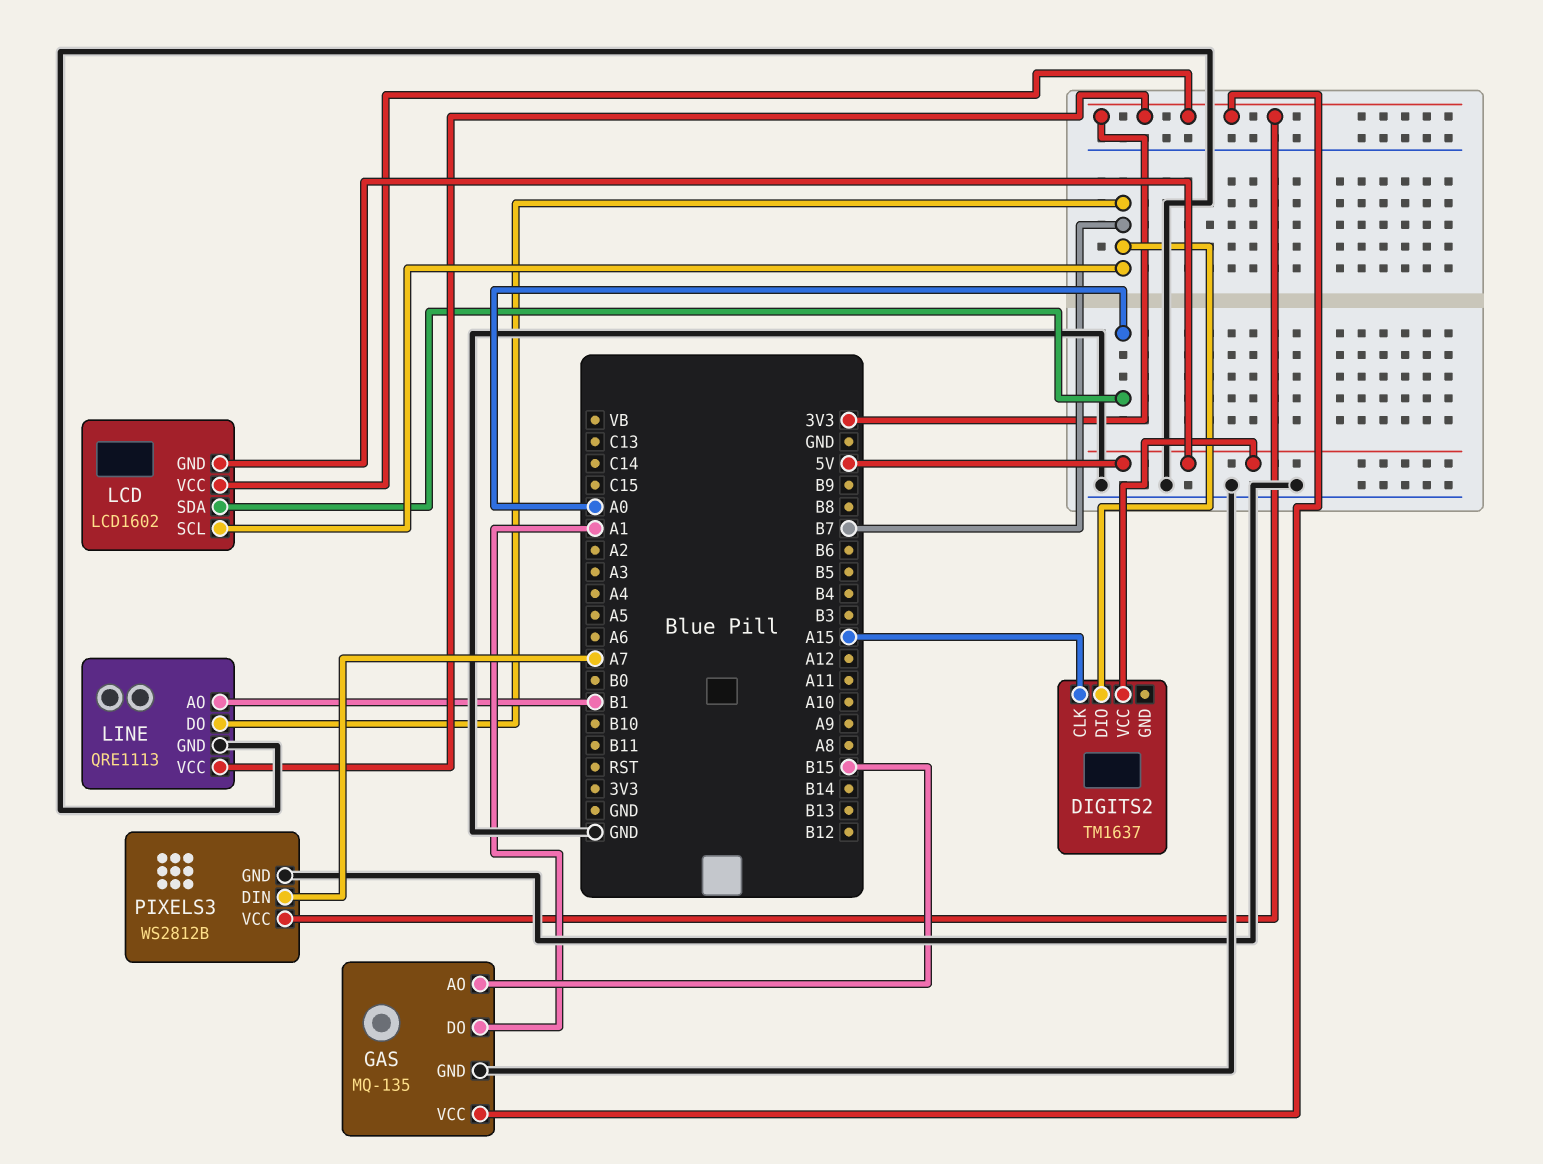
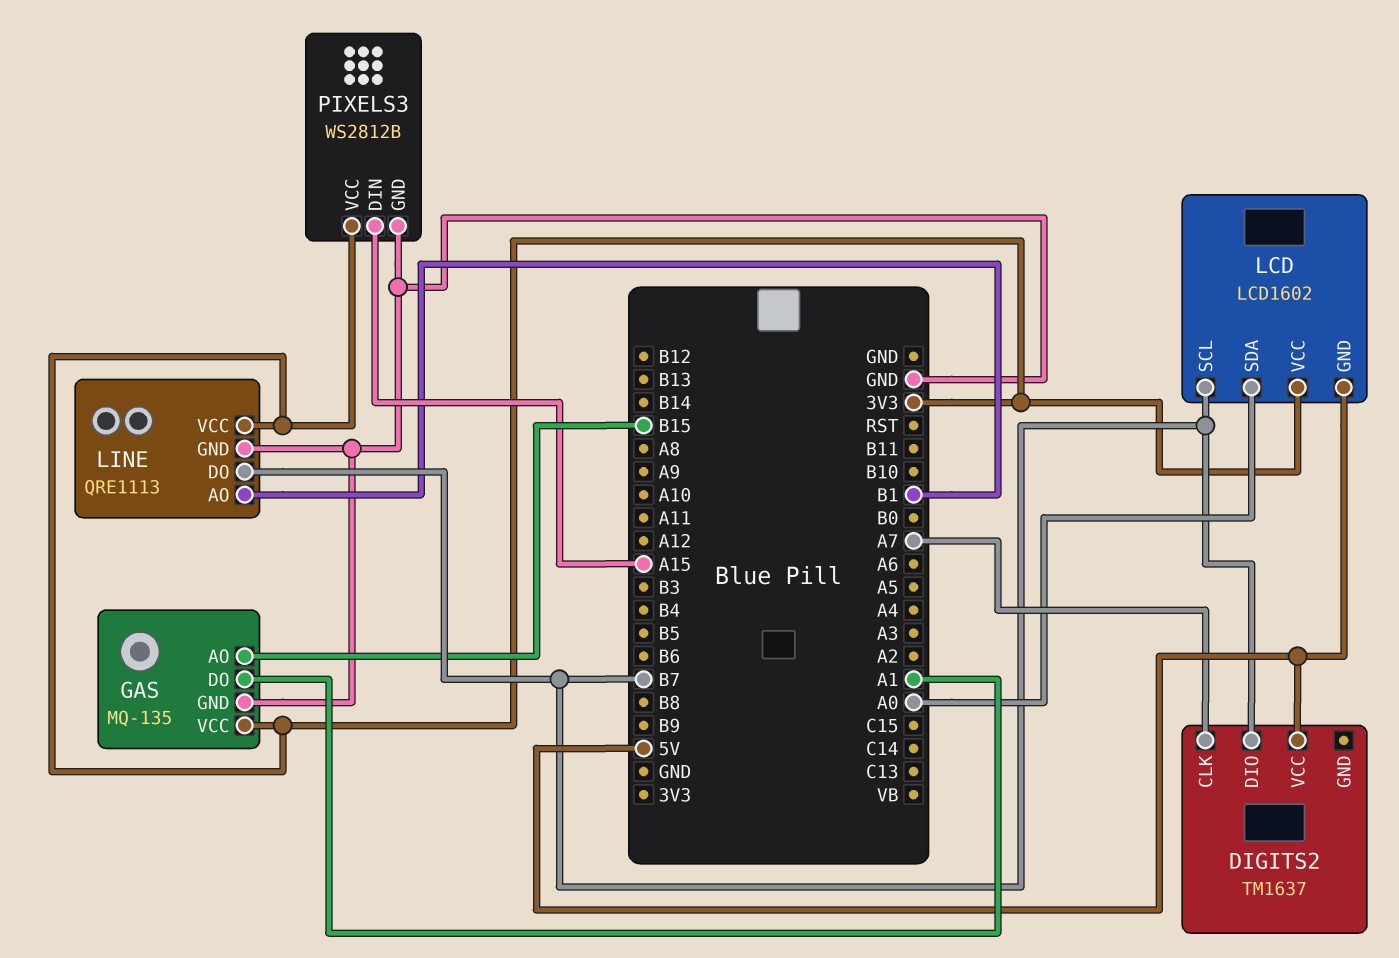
DIGITS2 pin CLK: A15 -> A7
PIXELS3 pin DIN: A7 -> A15

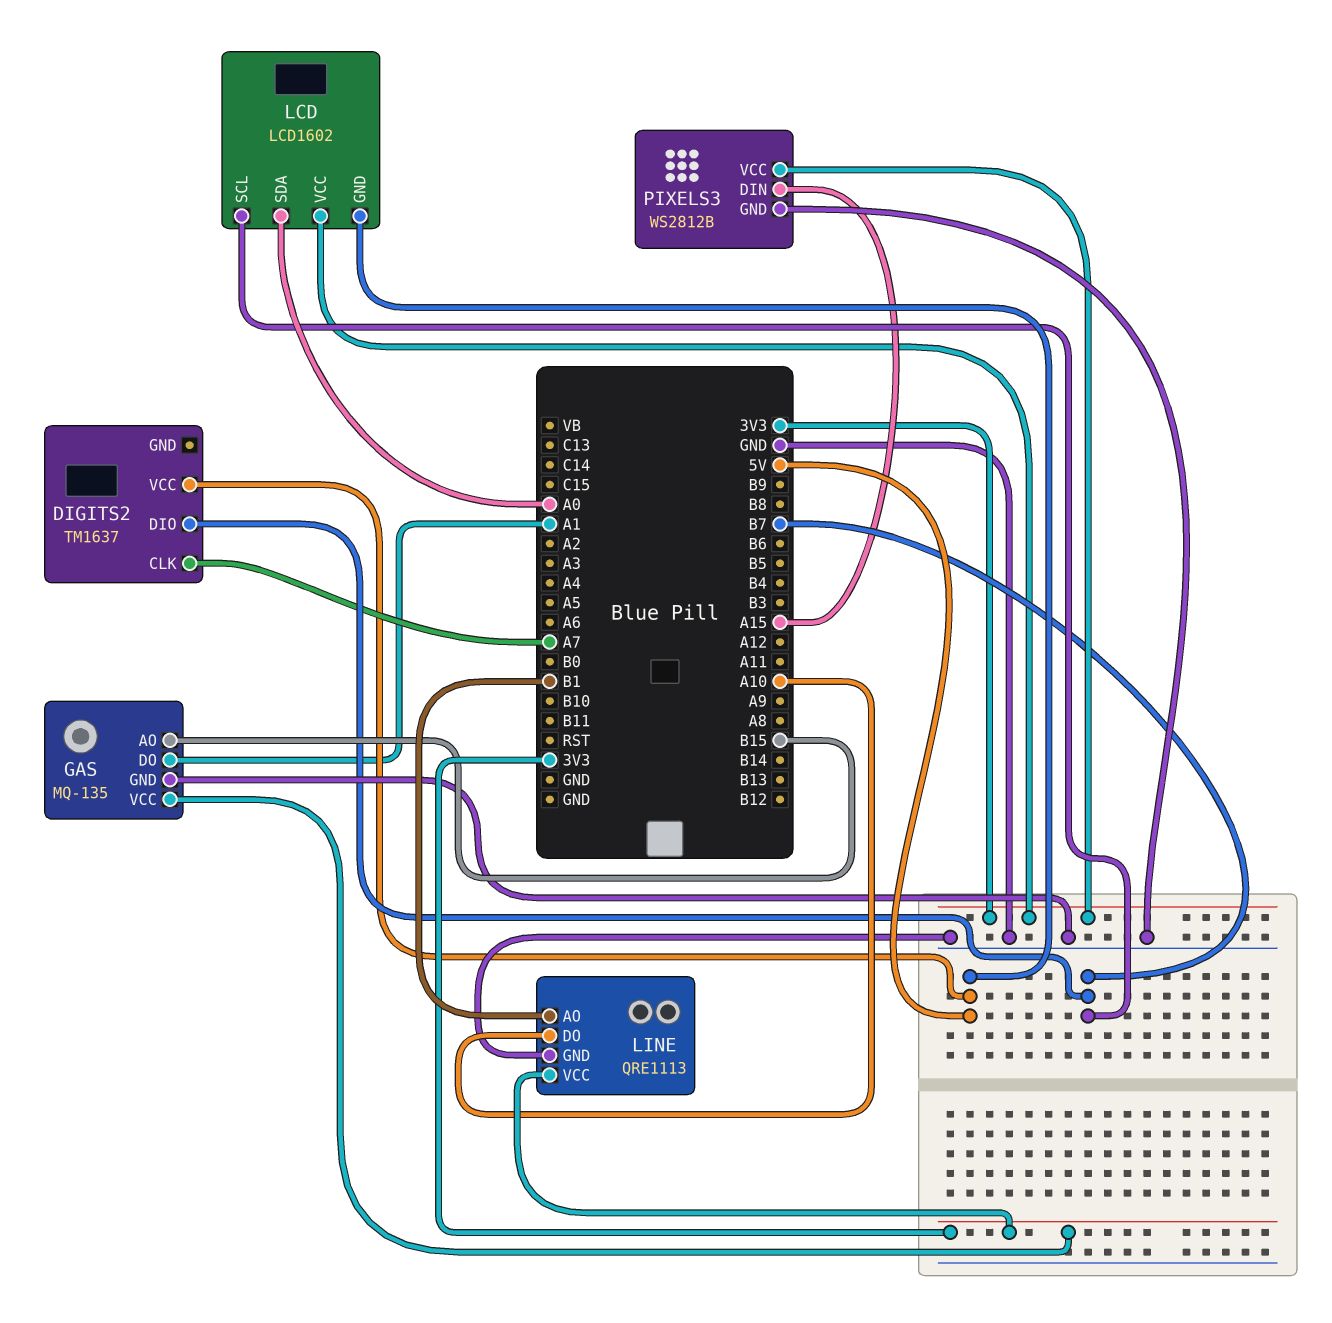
LINE pin DO: B7 -> A10

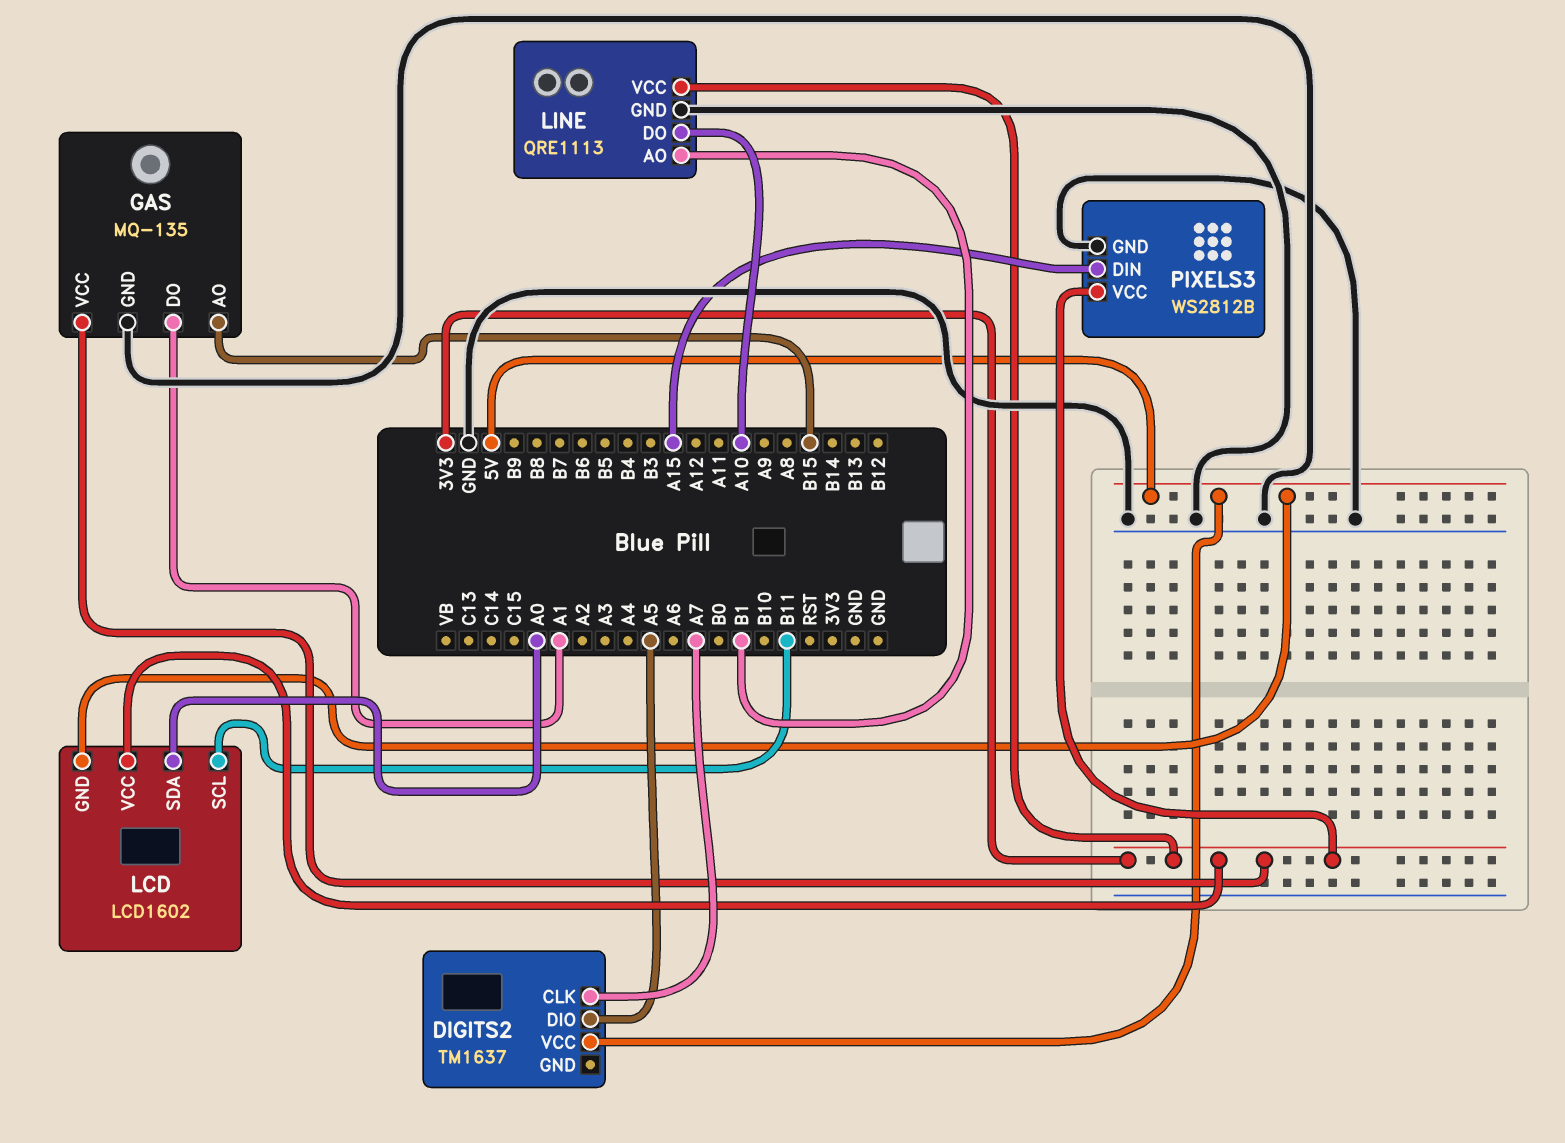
DIGITS2 pin DIO: B7 -> A5
LCD pin SCL: B7 -> B11

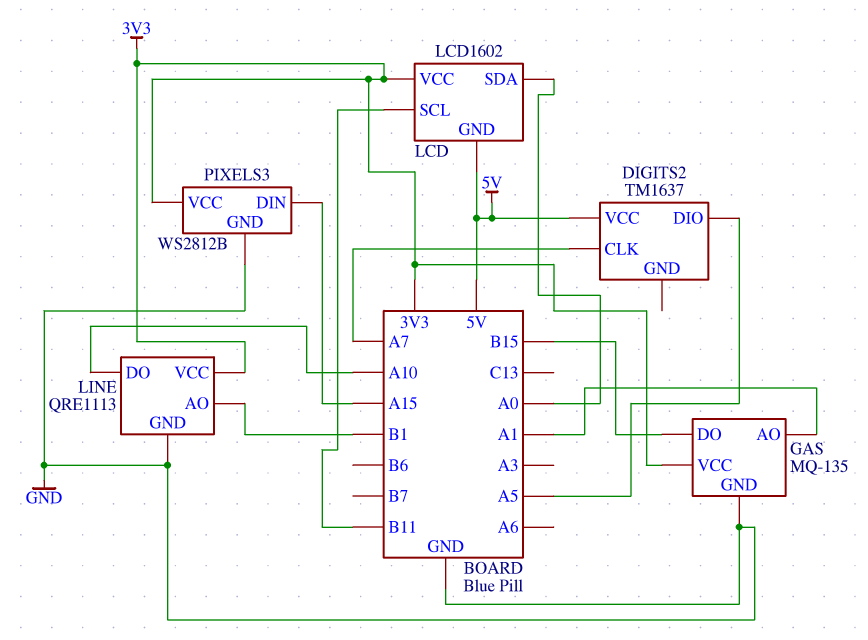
GAS pin AO: B15 -> A1
GAS pin DO: A1 -> B15

